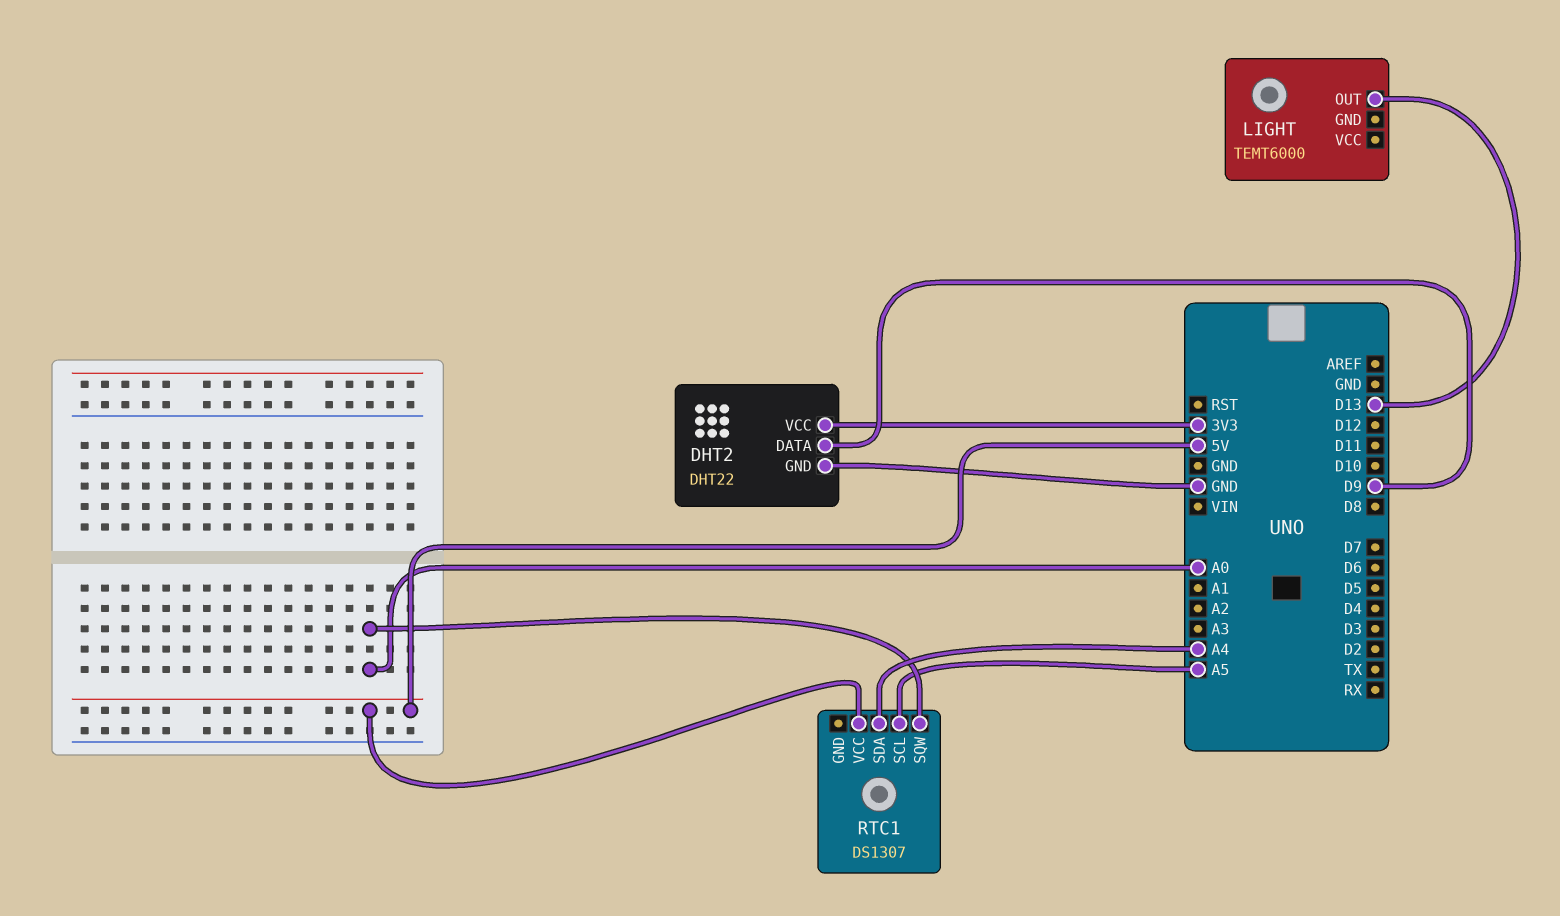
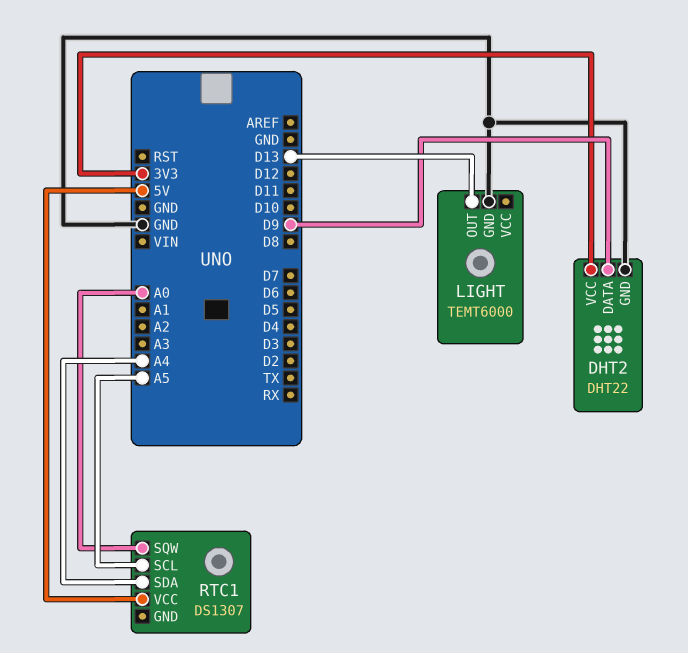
LIGHT pin GND: none -> GND

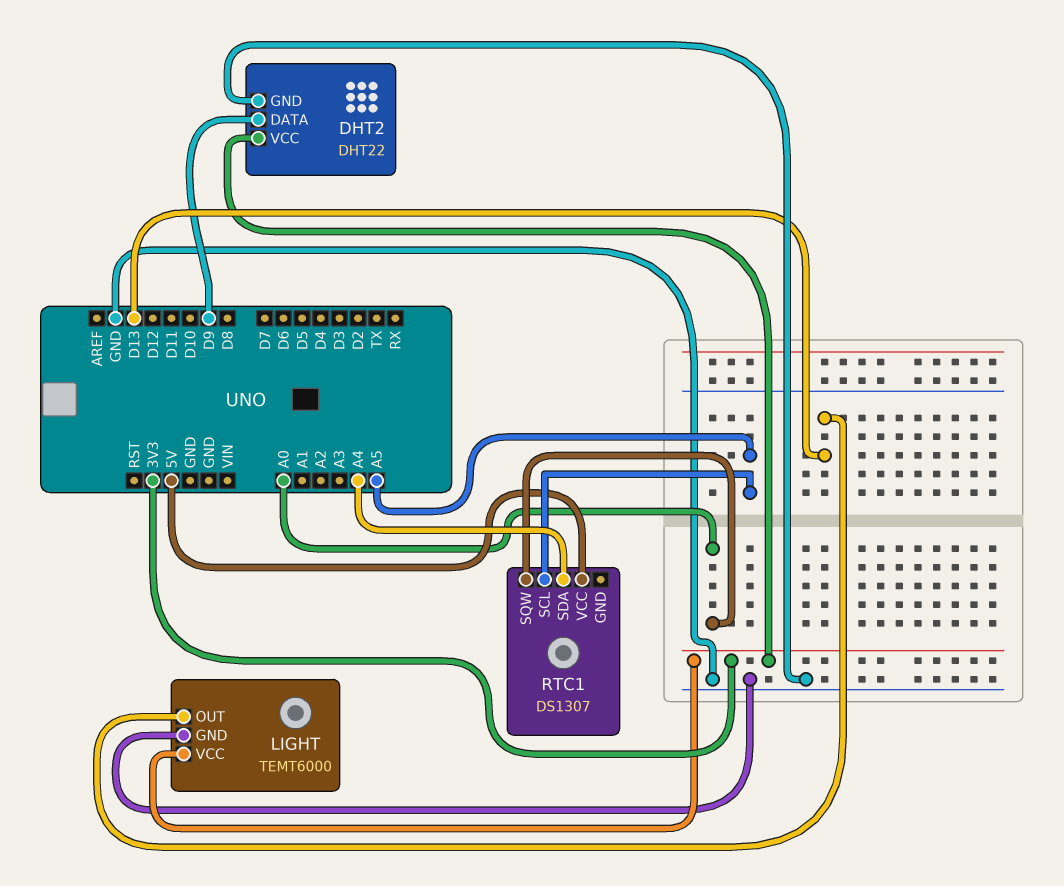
LIGHT pin VCC: none -> 3V3

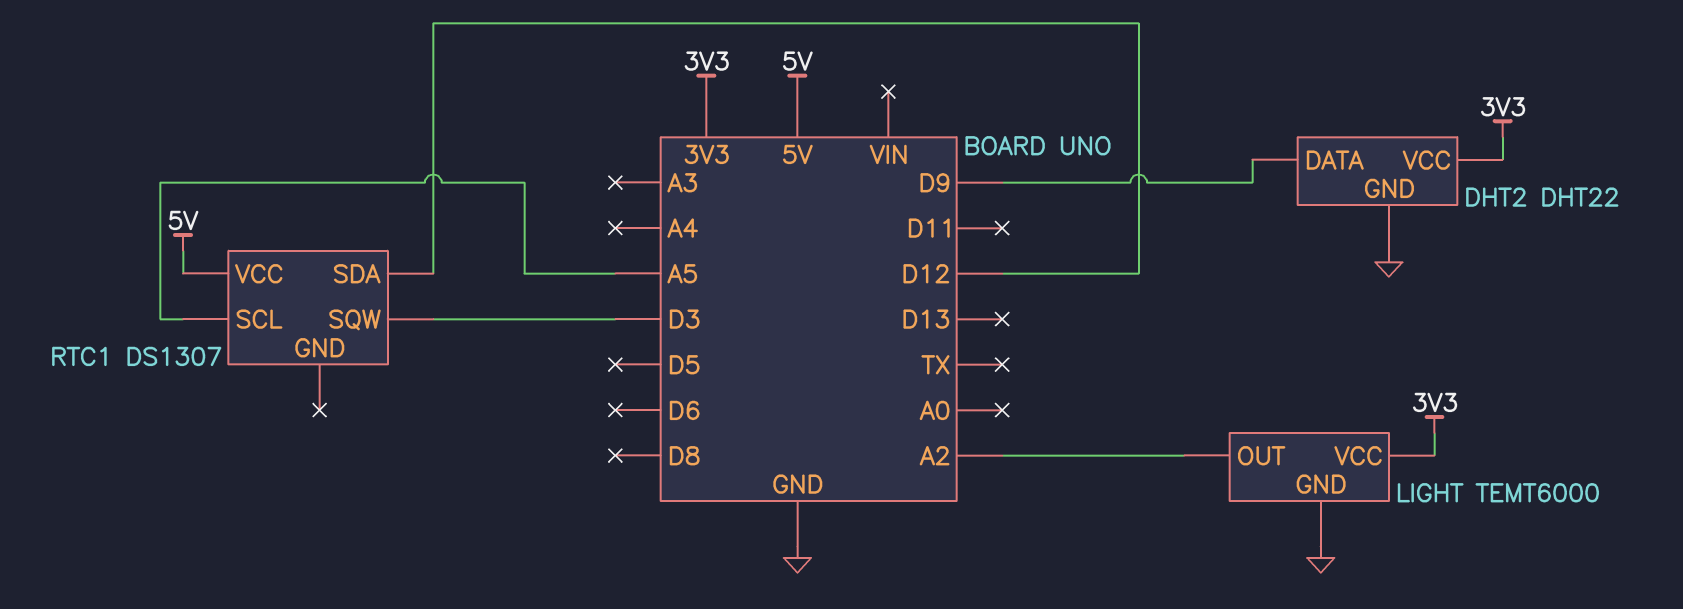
LIGHT pin OUT: D13 -> A2
RTC1 pin SDA: A4 -> D12
RTC1 pin SQW: A0 -> D3

